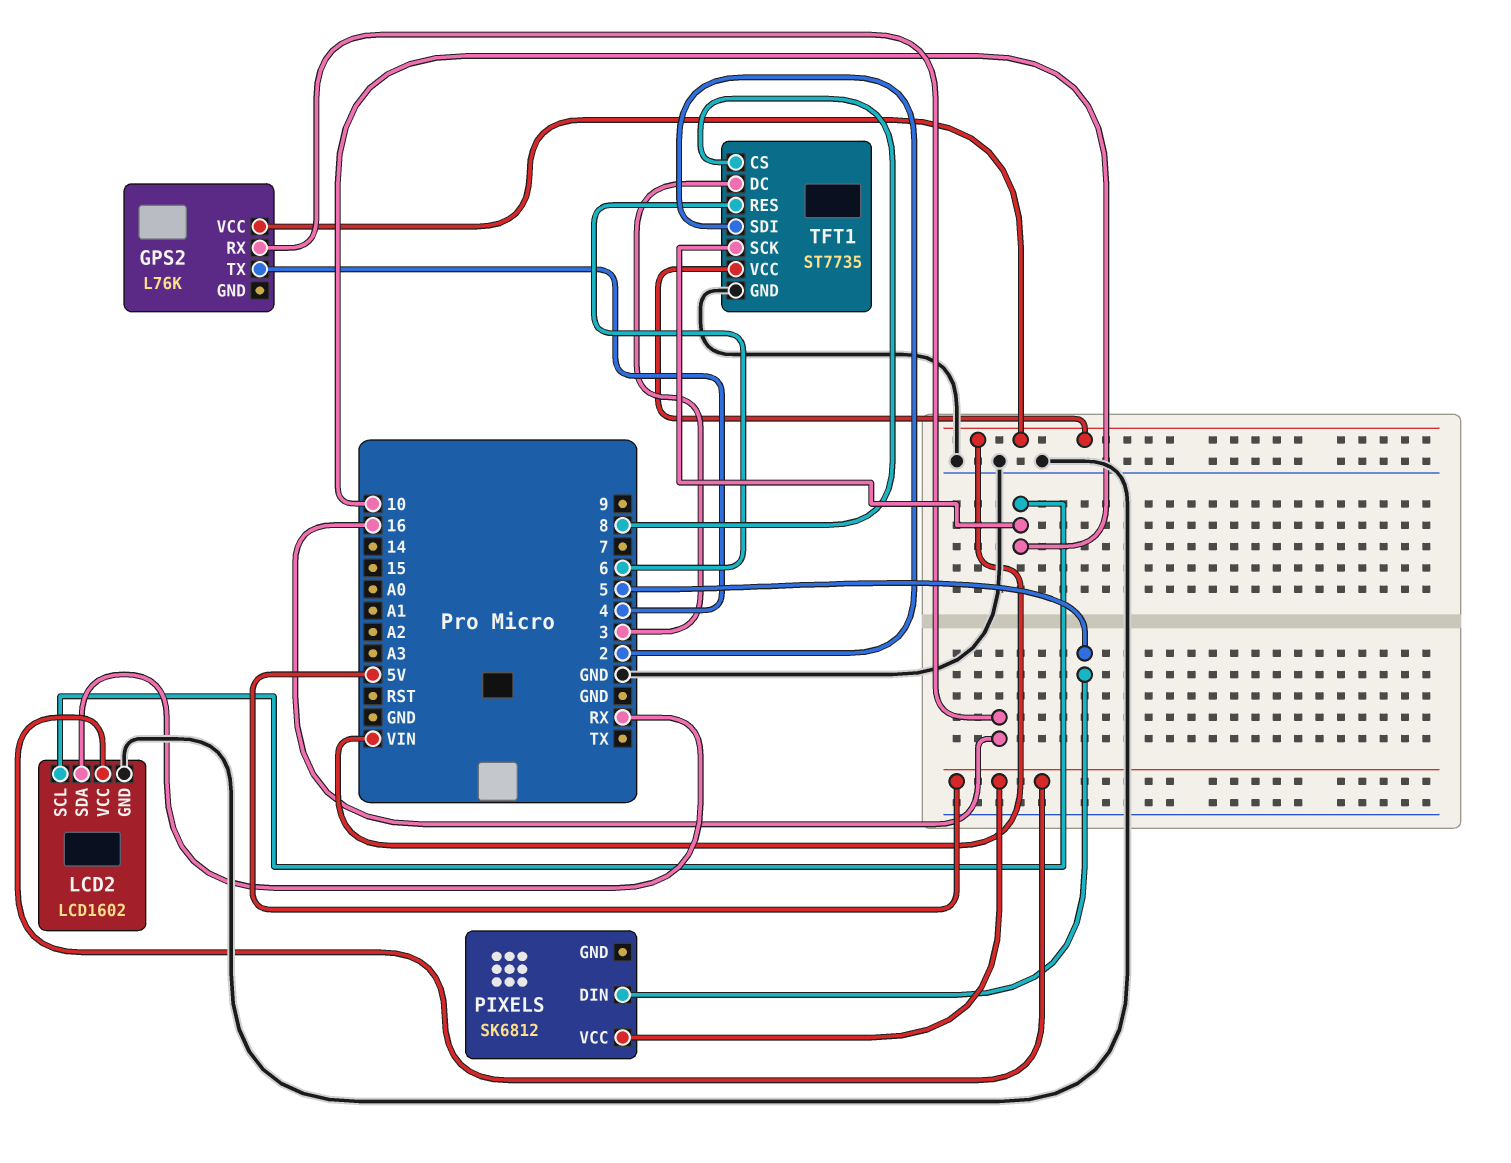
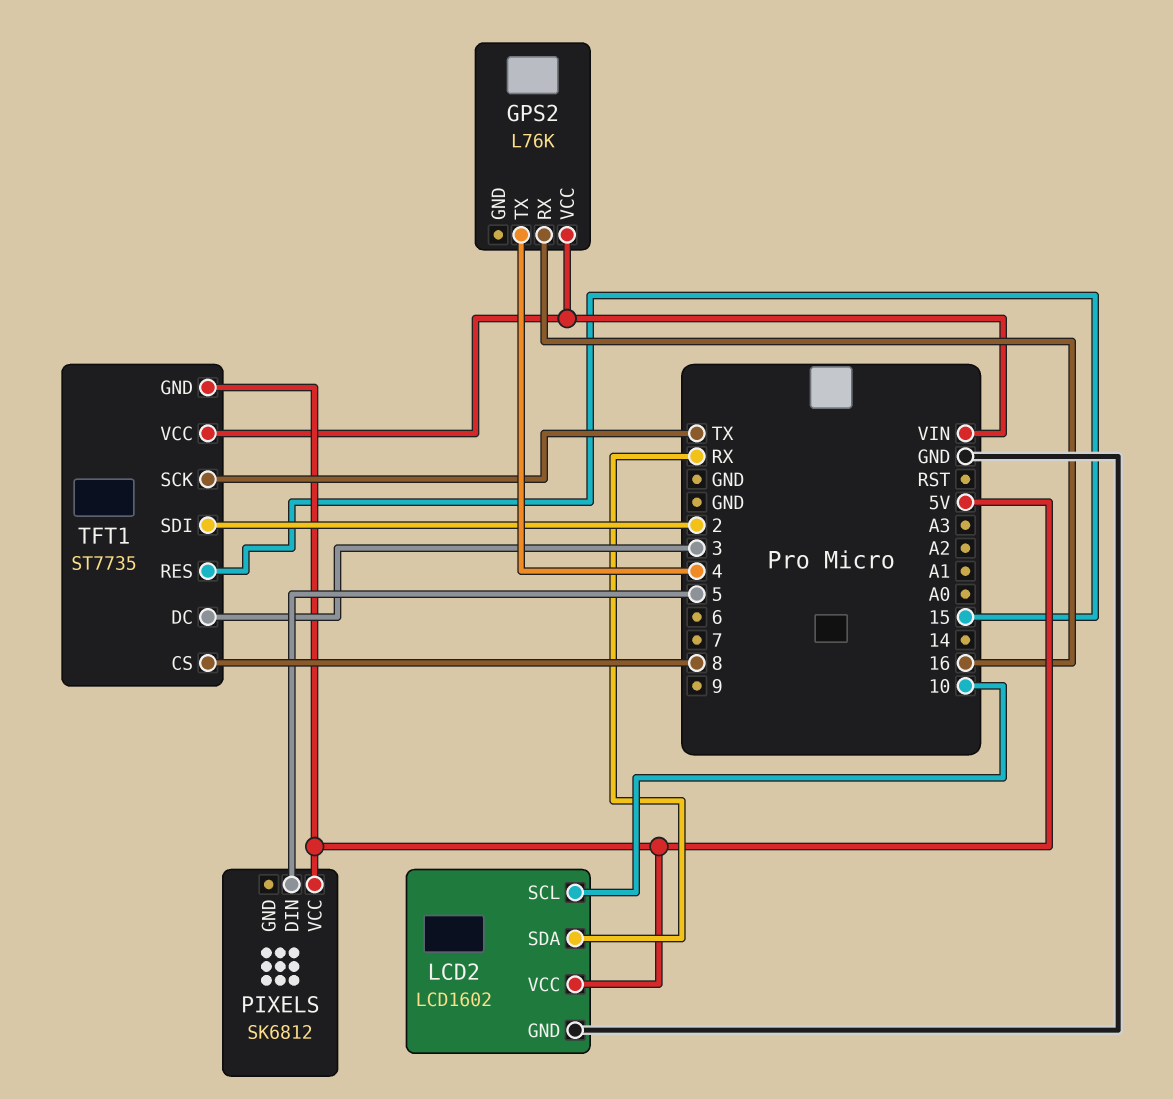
TFT1 pin GND: GND -> 5V
TFT1 pin RES: 6 -> 15
TFT1 pin SCK: 10 -> TX

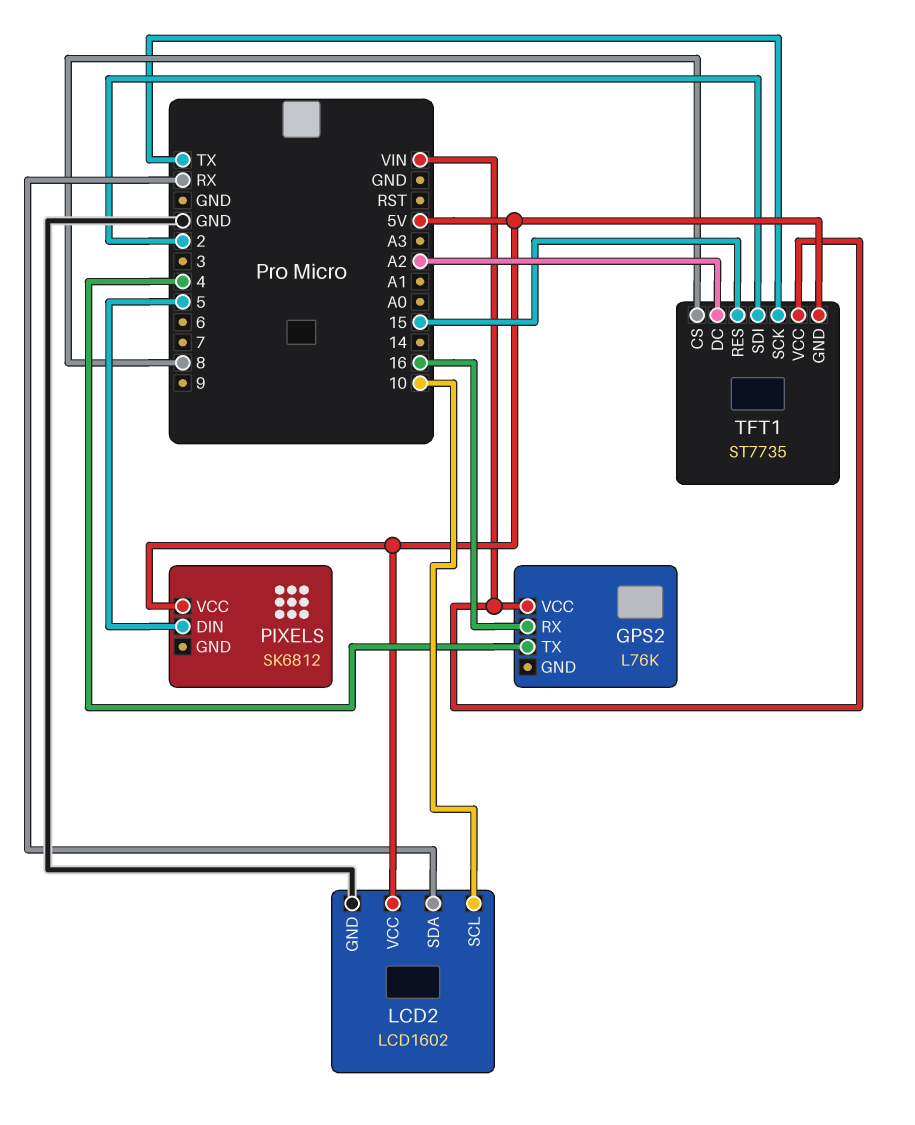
TFT1 pin DC: 3 -> A2

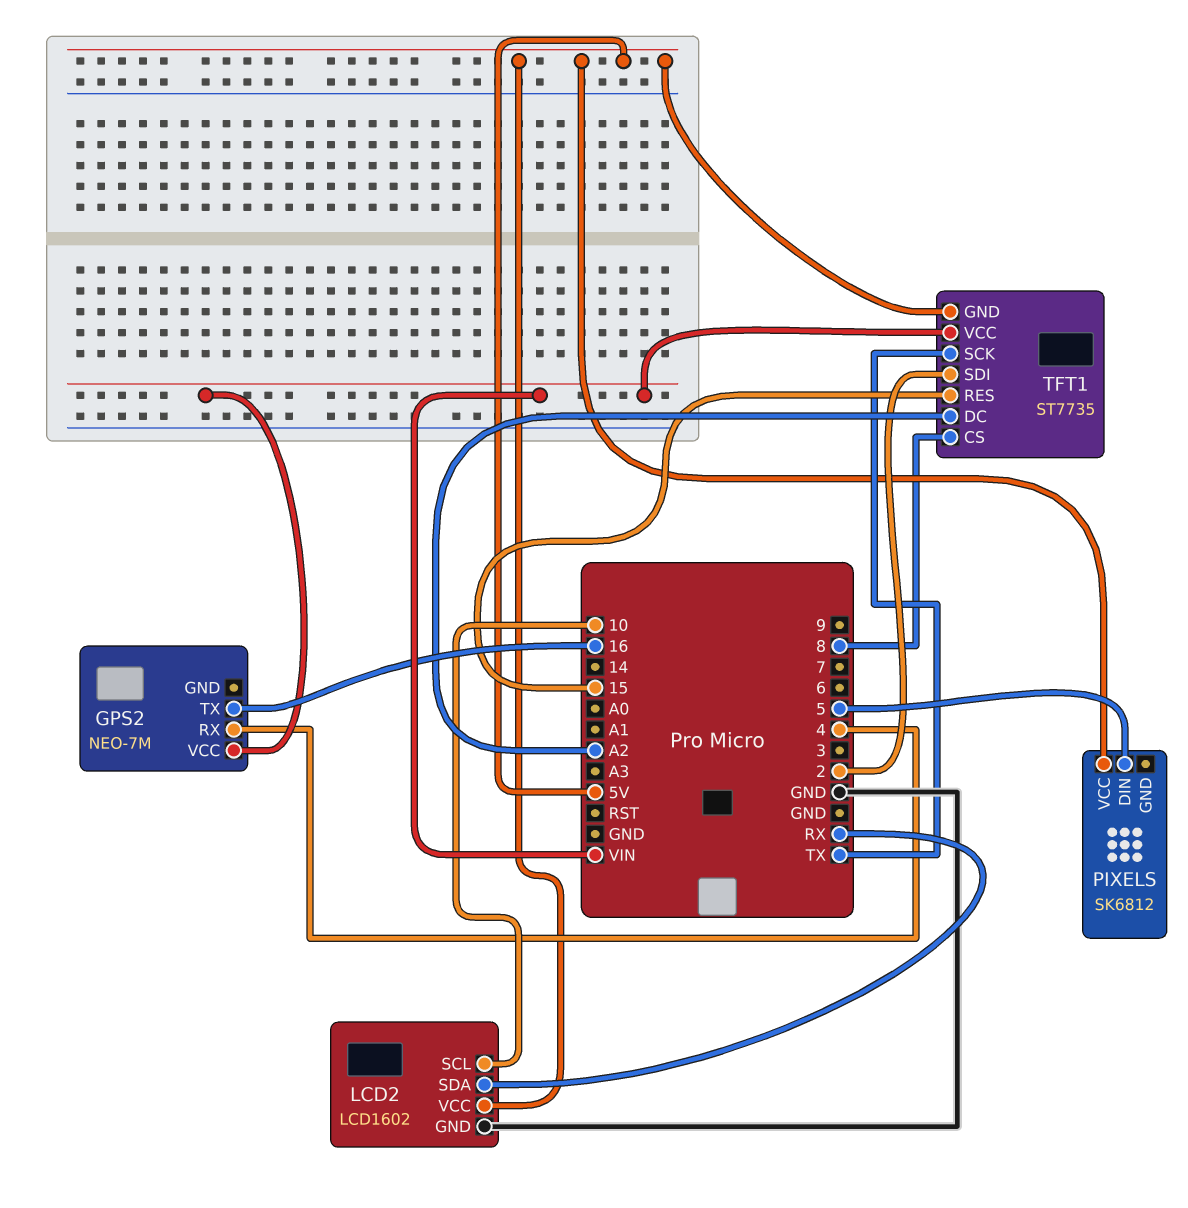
GPS2: L76K -> NEO-7M
GPS2 pin RX: 16 -> 4
GPS2 pin TX: 4 -> 16

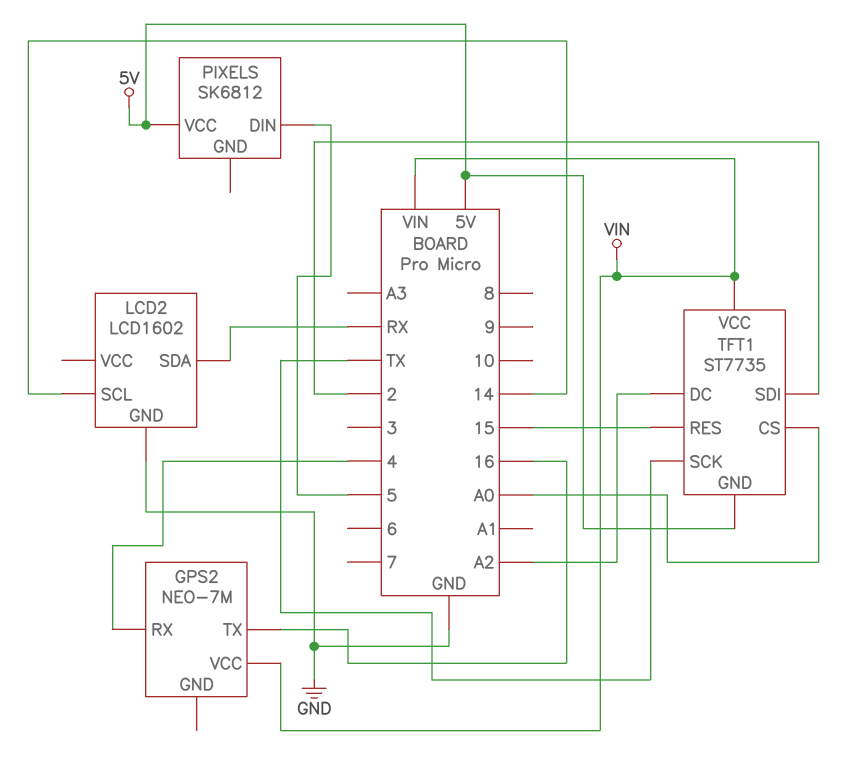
LCD2 pin SCL: 10 -> 14
LCD2 pin VCC: 5V -> none
TFT1 pin CS: 8 -> A0

